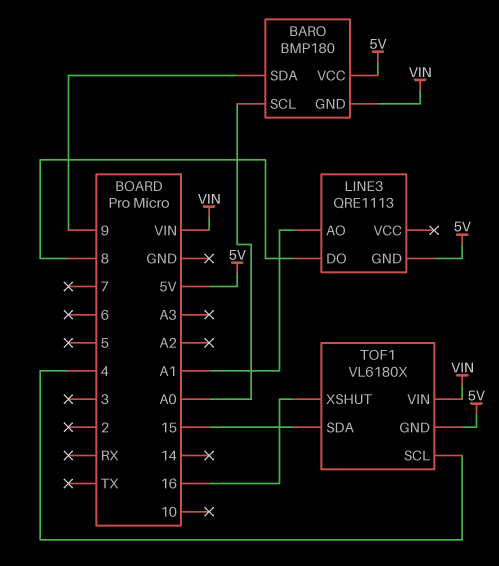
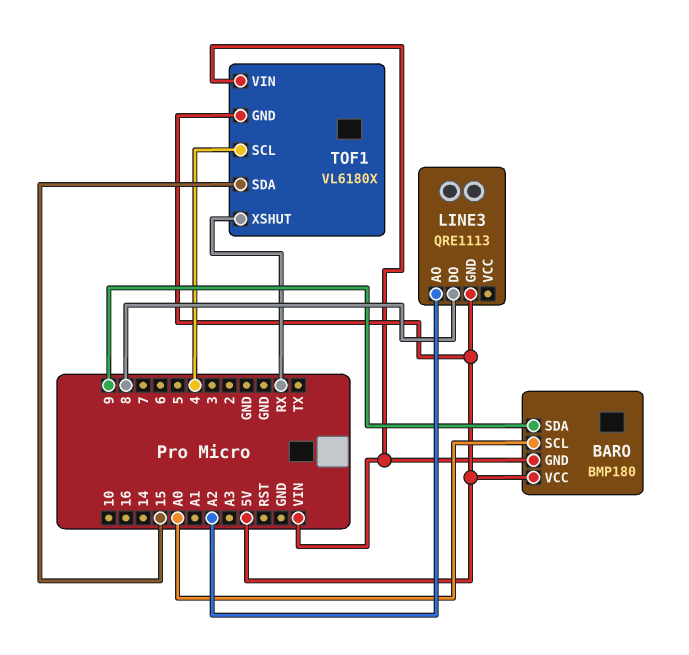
LINE3 pin AO: A1 -> A2
TOF1 pin XSHUT: 16 -> RX

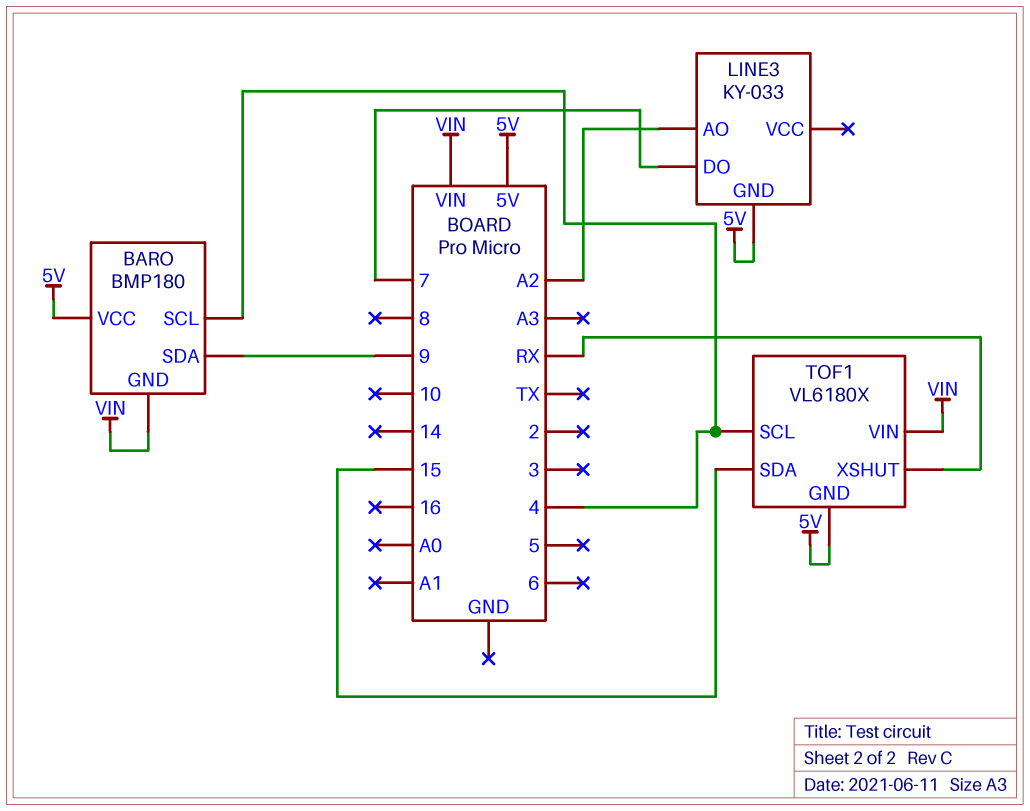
BARO pin SCL: A0 -> 4
LINE3: QRE1113 -> KY-033
LINE3 pin DO: 8 -> 7

